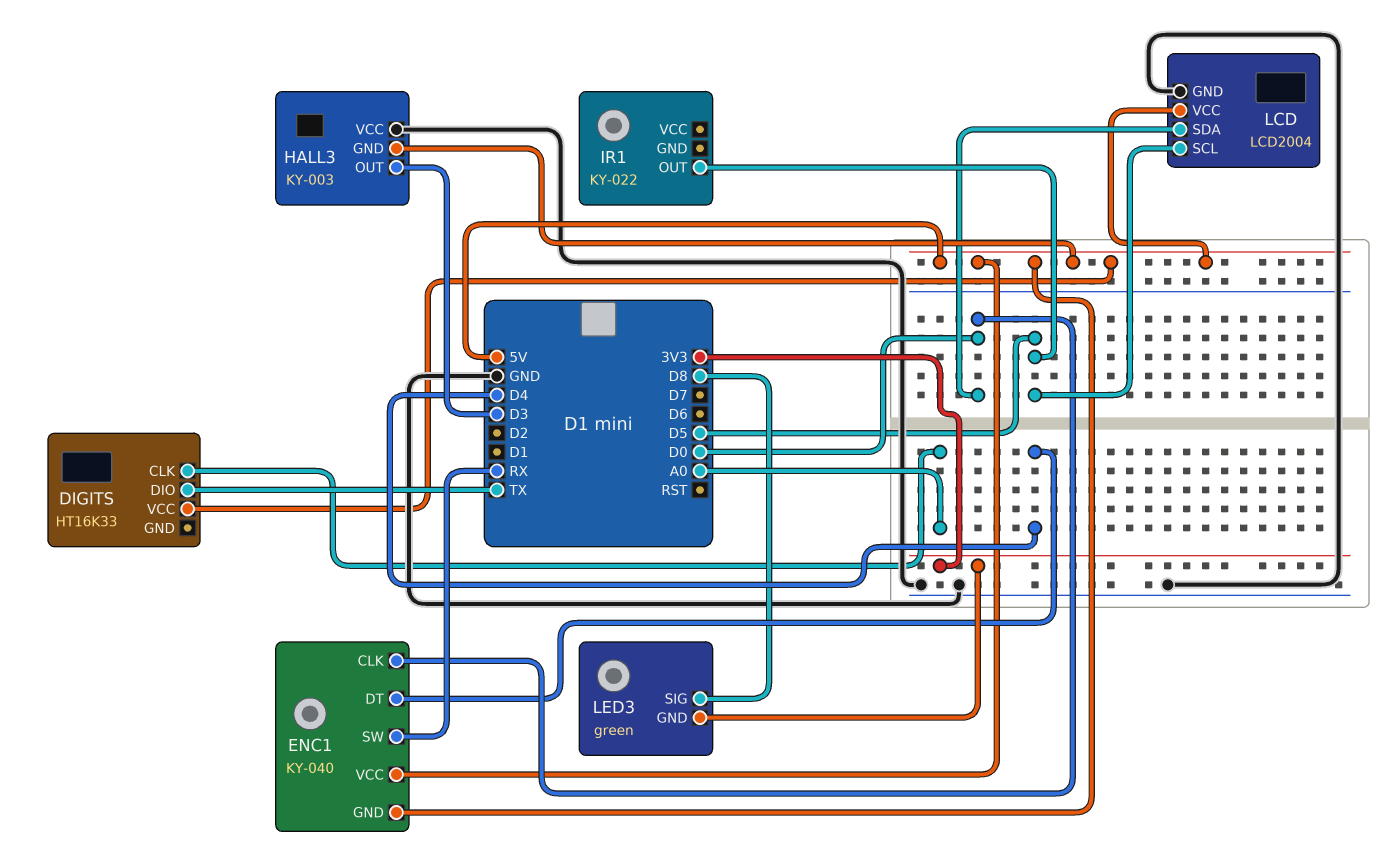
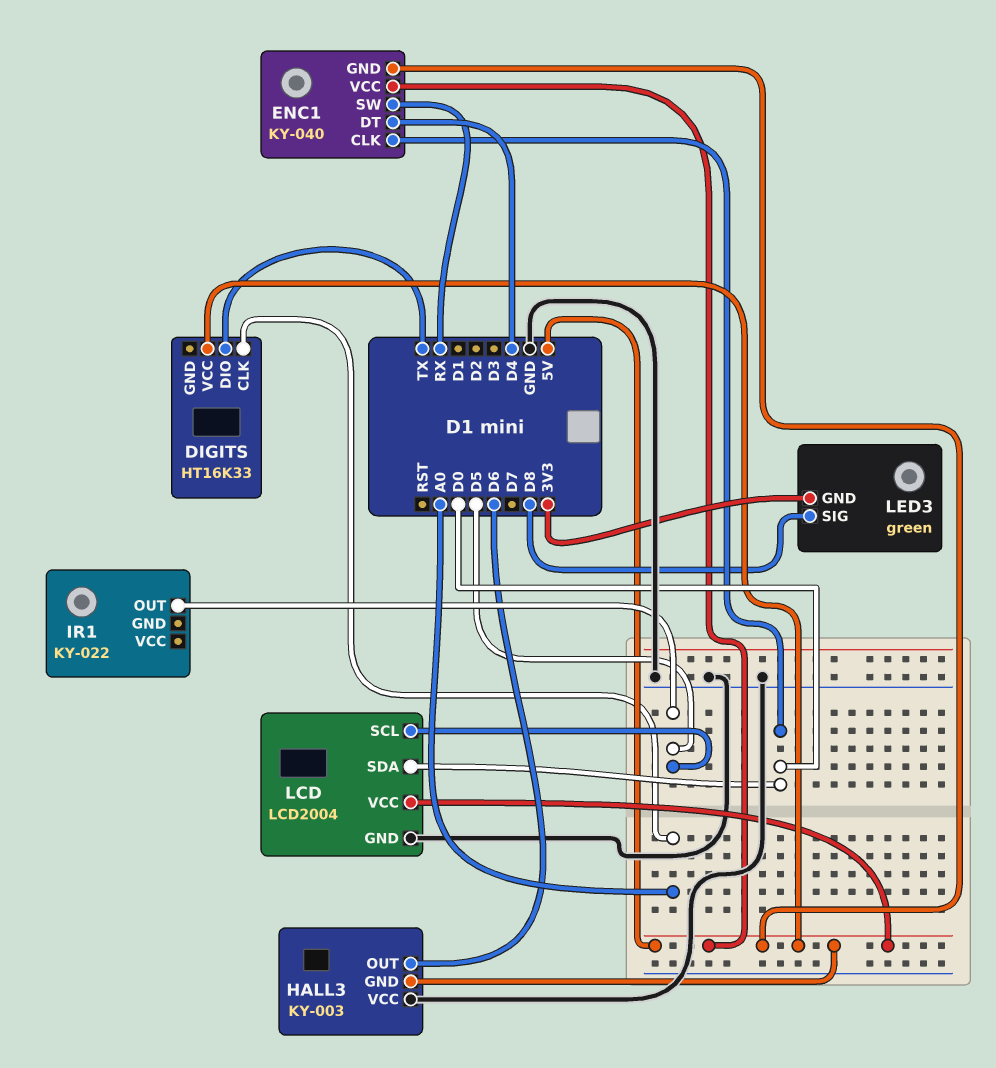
HALL3 pin OUT: D3 -> D6

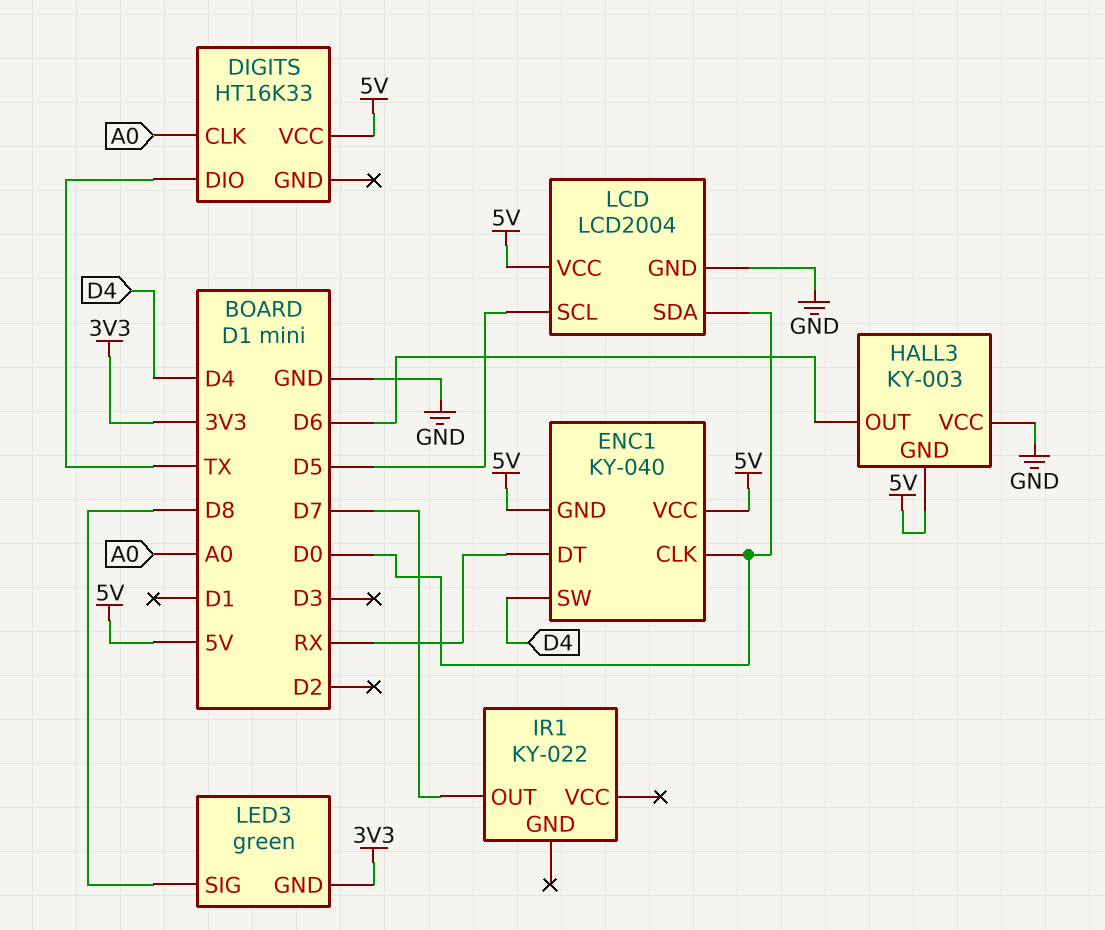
ENC1 pin DT: D4 -> RX
ENC1 pin SW: RX -> D4
IR1 pin OUT: D5 -> D7

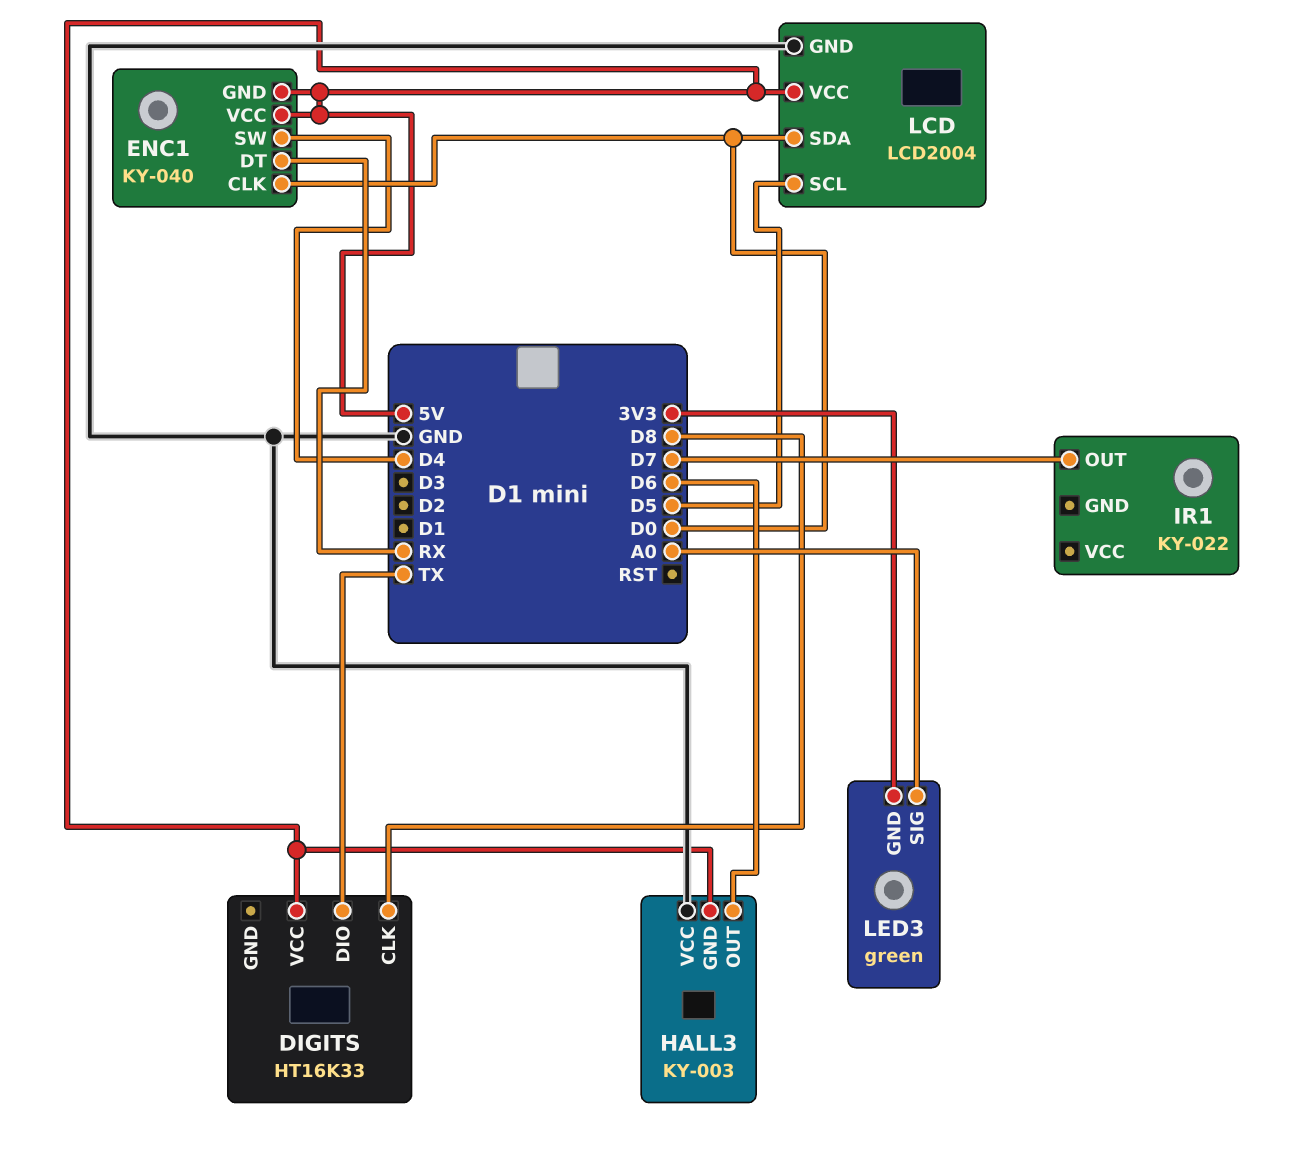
DIGITS pin CLK: A0 -> D8
LED3 pin SIG: D8 -> A0

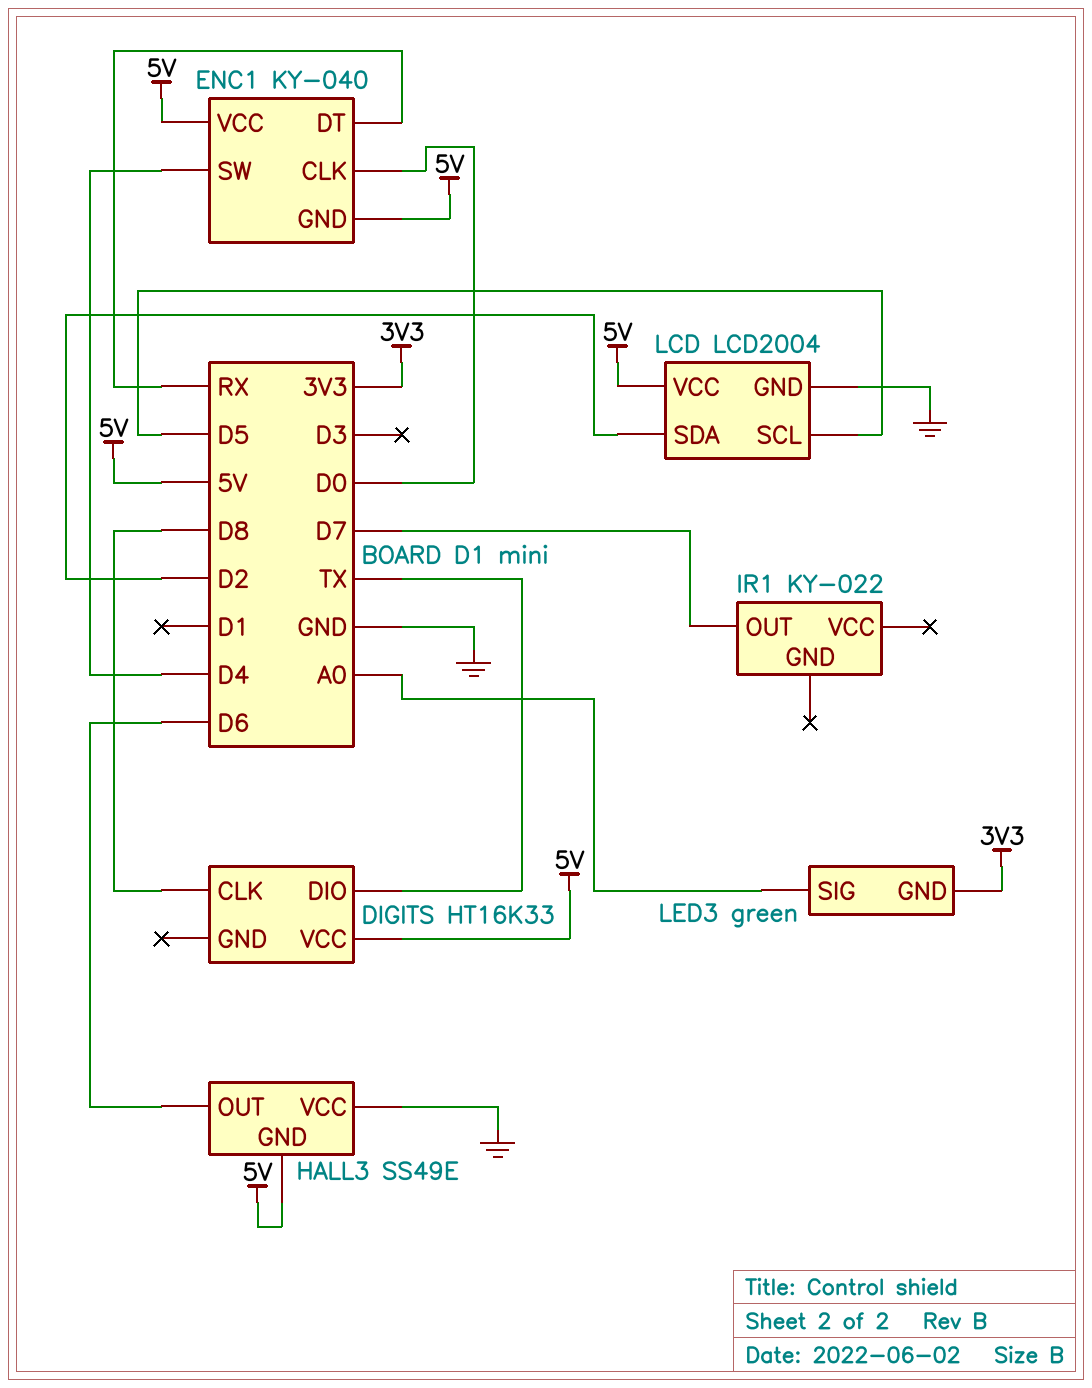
HALL3: KY-003 -> SS49E
LCD pin SDA: D0 -> D2

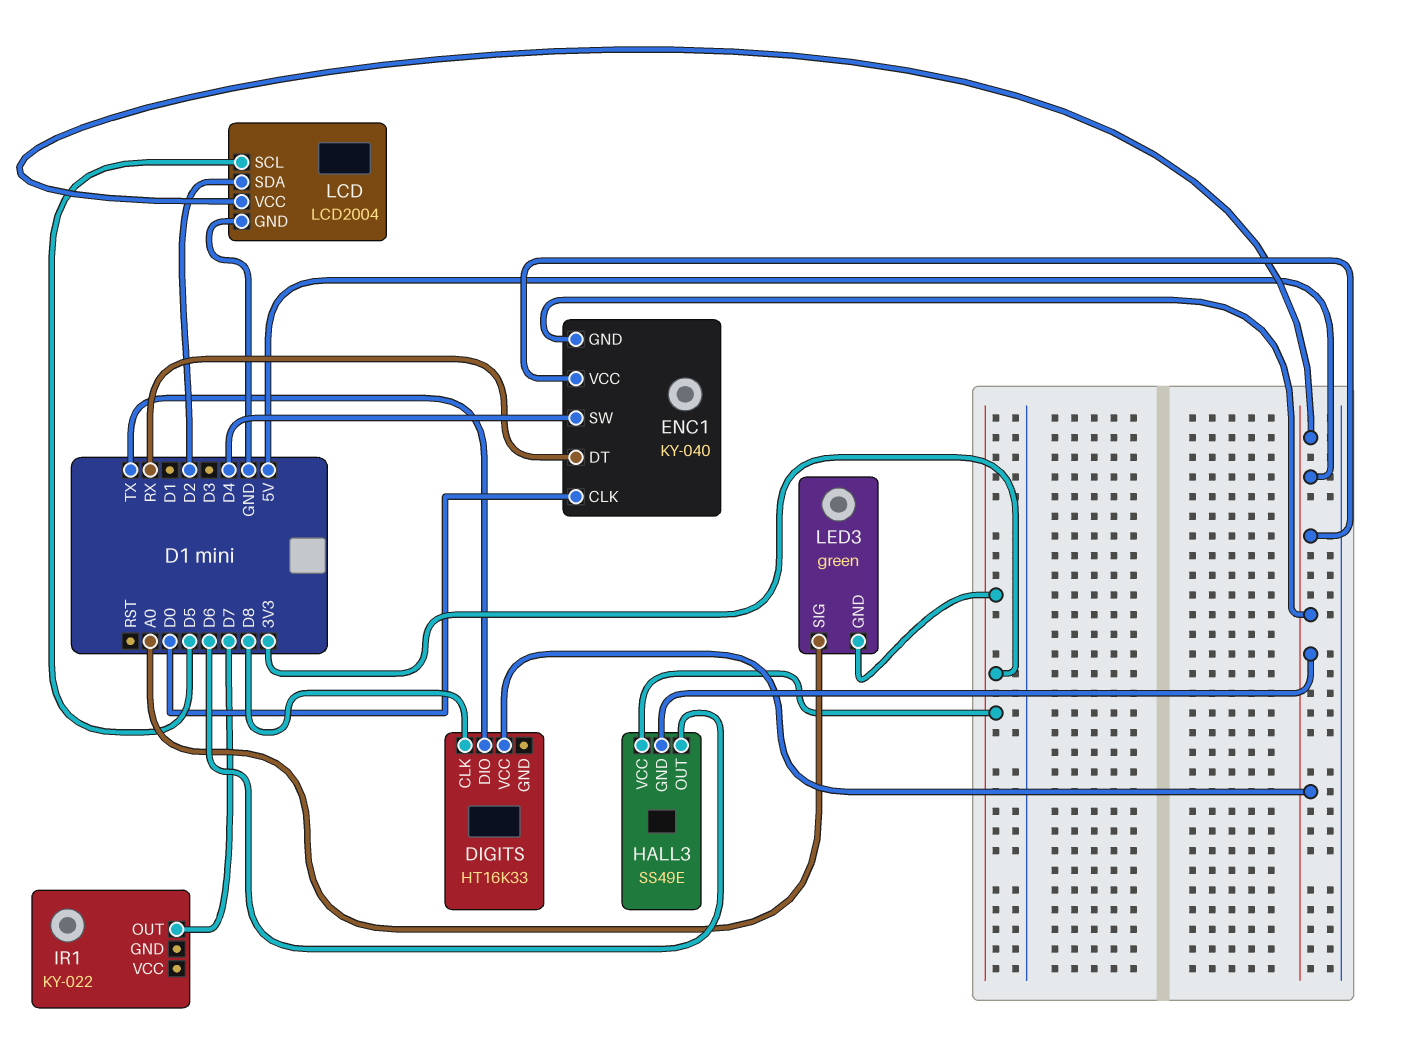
HALL3 pin VCC: GND -> 3V3

